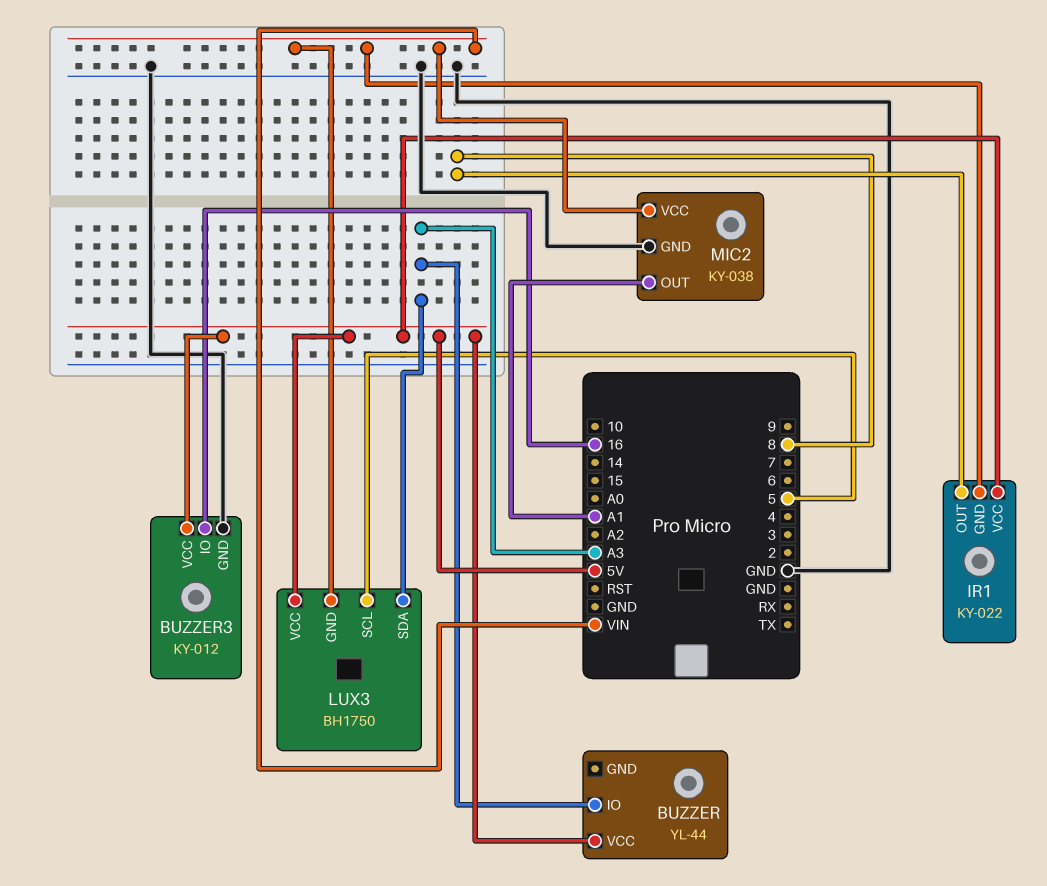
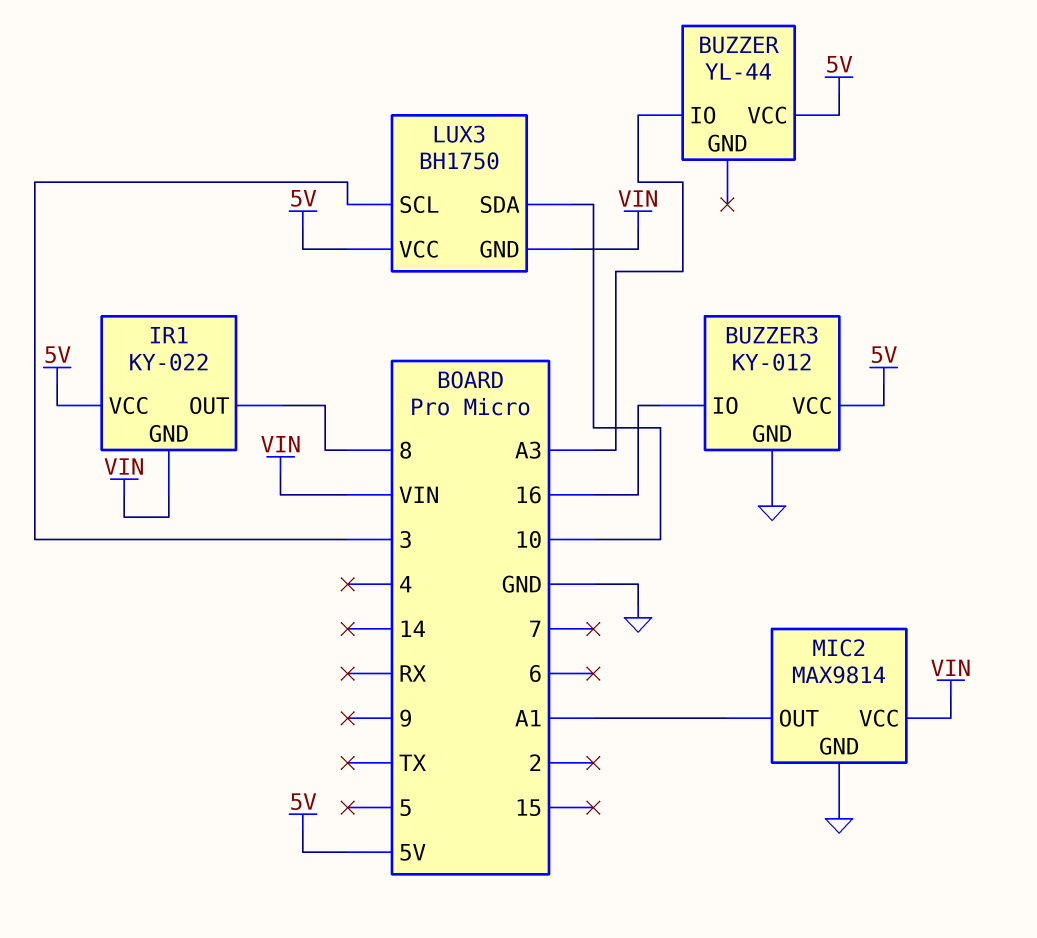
LUX3 pin SCL: 5 -> 3
LUX3 pin SDA: A3 -> 10
MIC2: KY-038 -> MAX9814

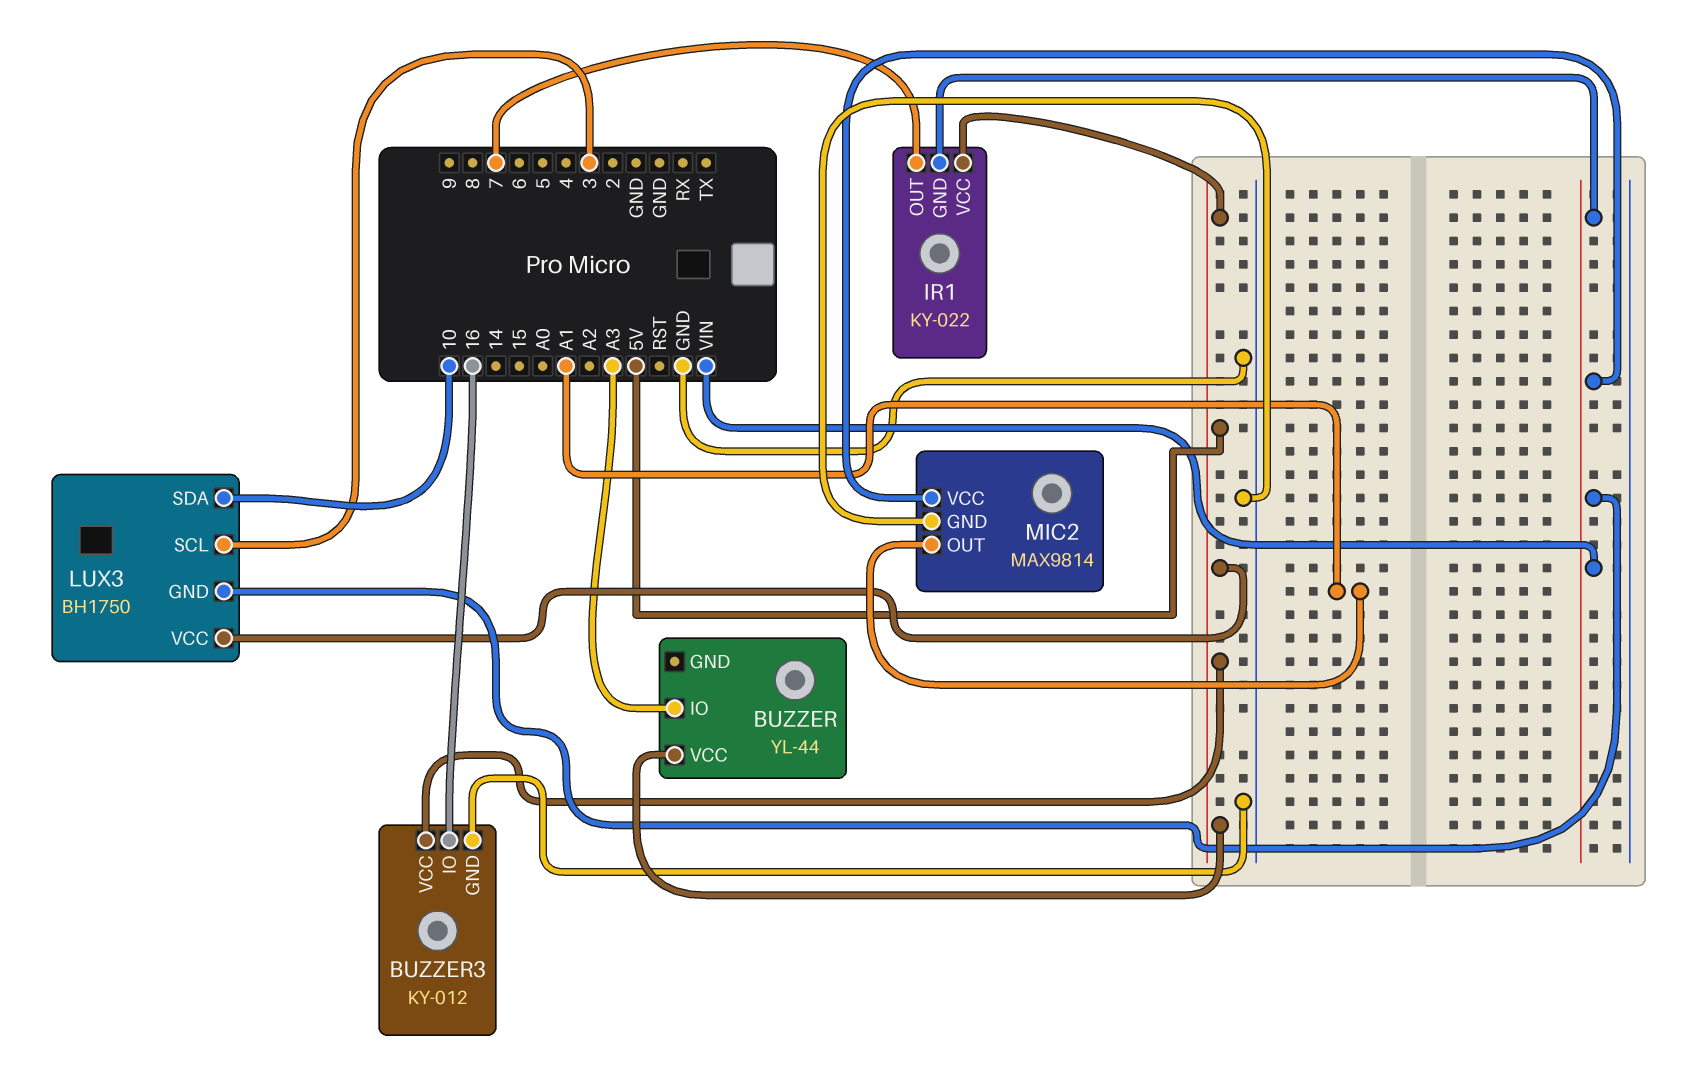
IR1 pin OUT: 8 -> 7

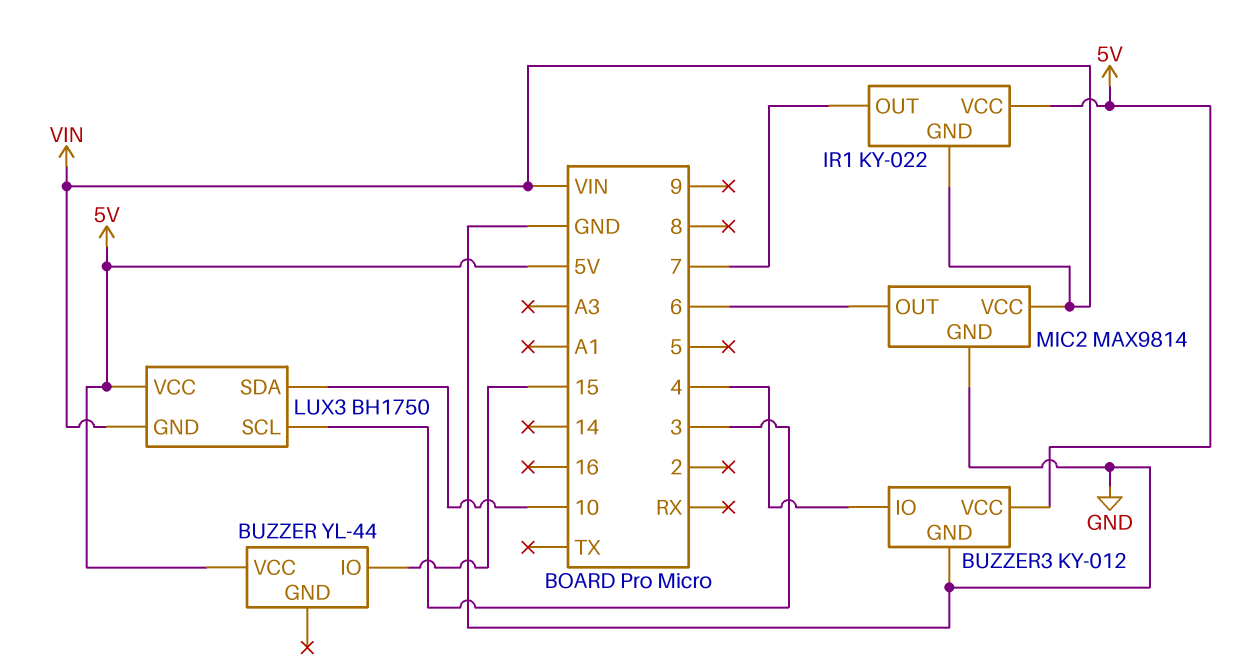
BUZZER pin IO: A3 -> 15
BUZZER3 pin IO: 16 -> 4
MIC2 pin OUT: A1 -> 6

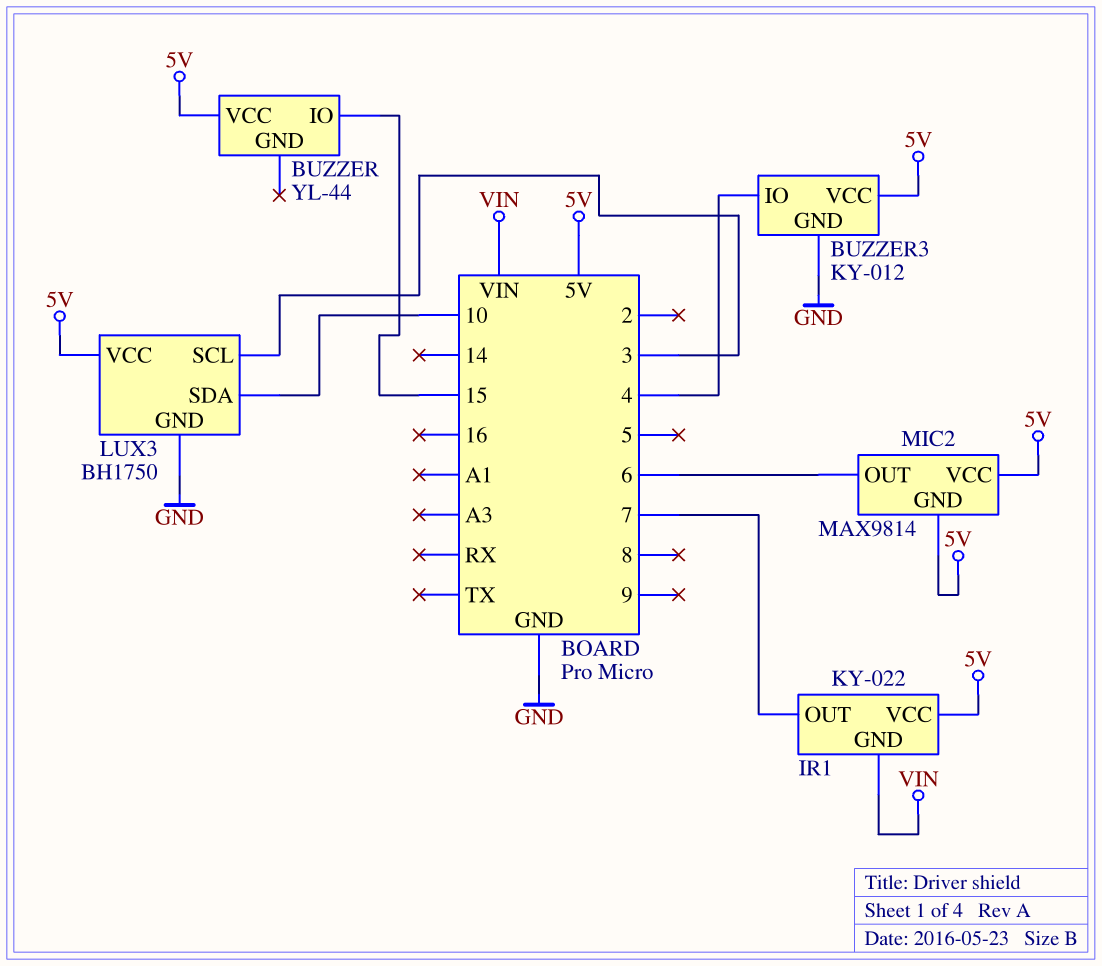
LUX3 pin GND: VIN -> GND
MIC2 pin GND: GND -> 5V
MIC2 pin VCC: VIN -> 5V

